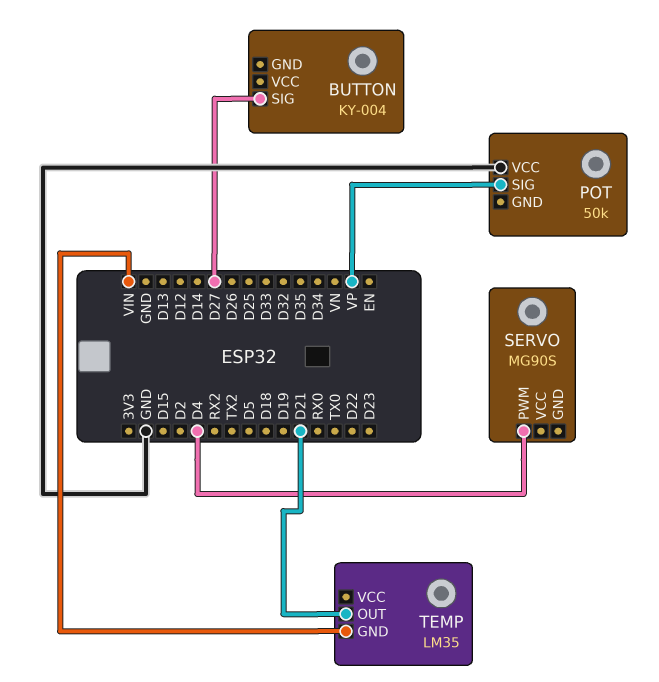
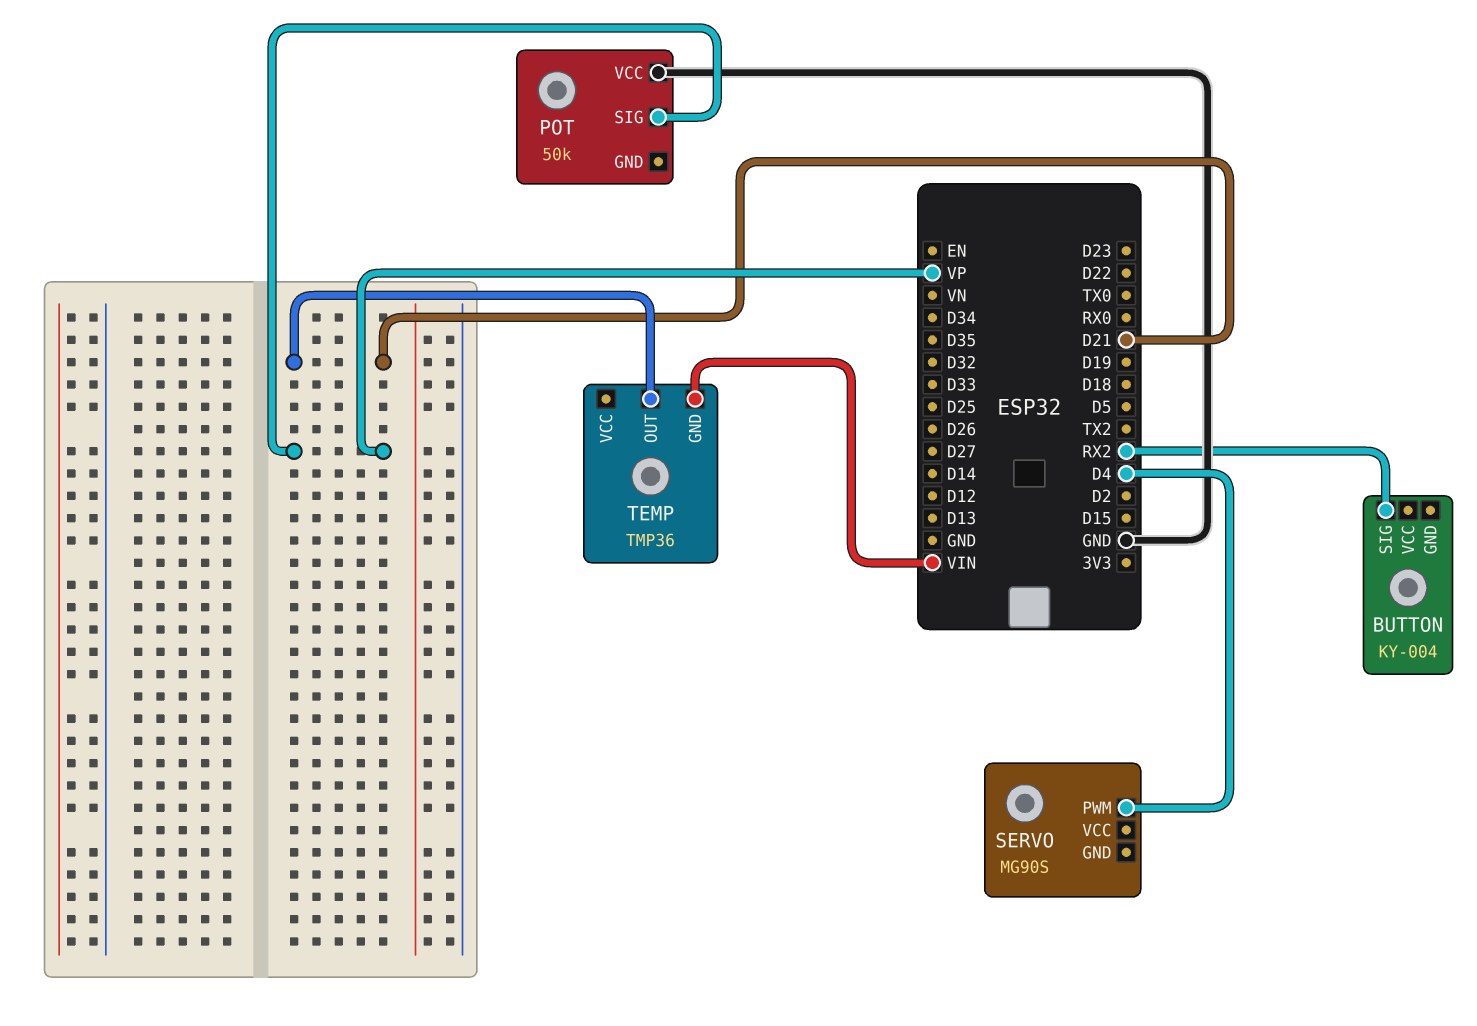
BUTTON pin SIG: D27 -> RX2
TEMP: LM35 -> TMP36

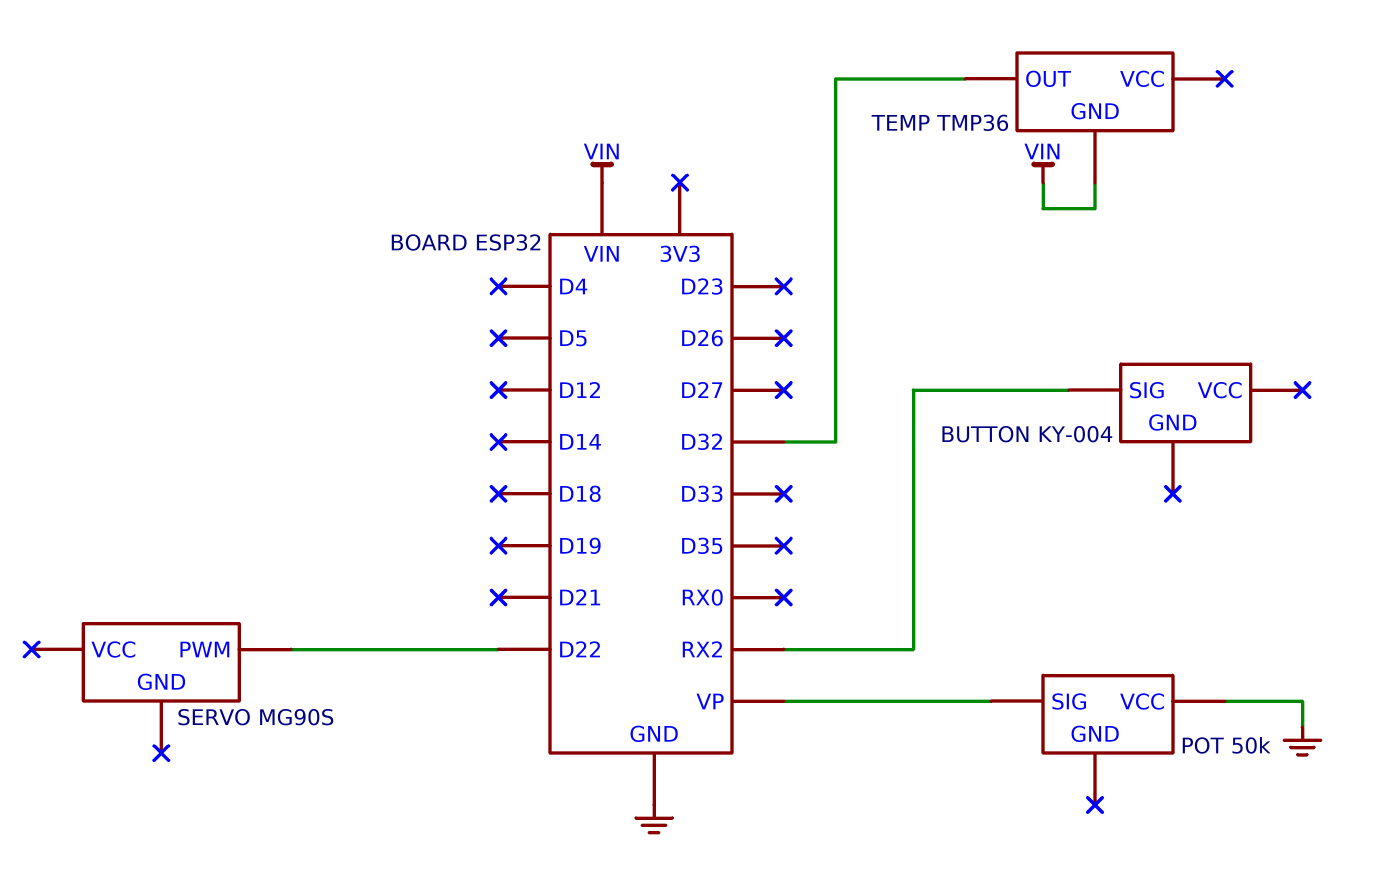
SERVO pin PWM: D4 -> D22
TEMP pin OUT: D21 -> D32

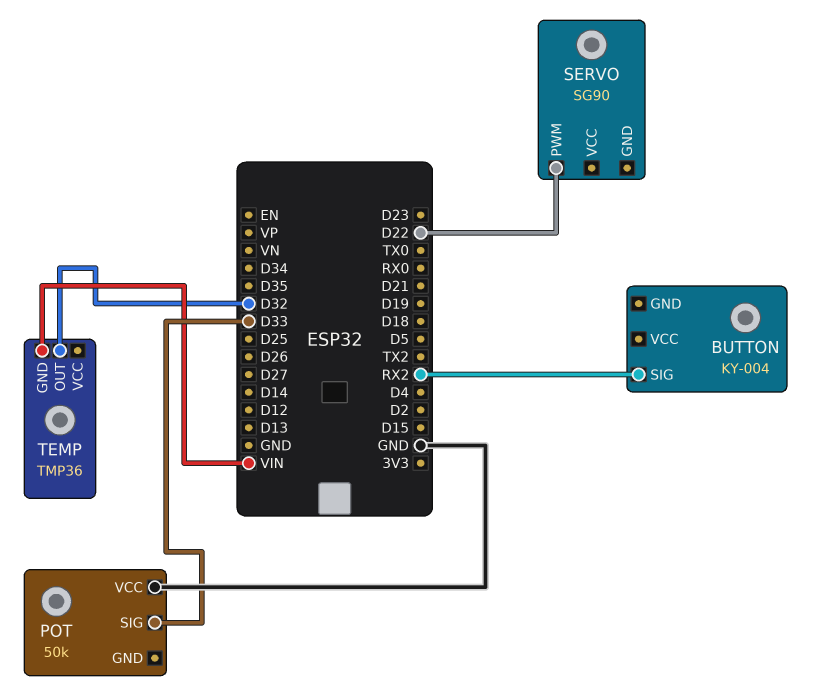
POT pin SIG: VP -> D33
SERVO: MG90S -> SG90

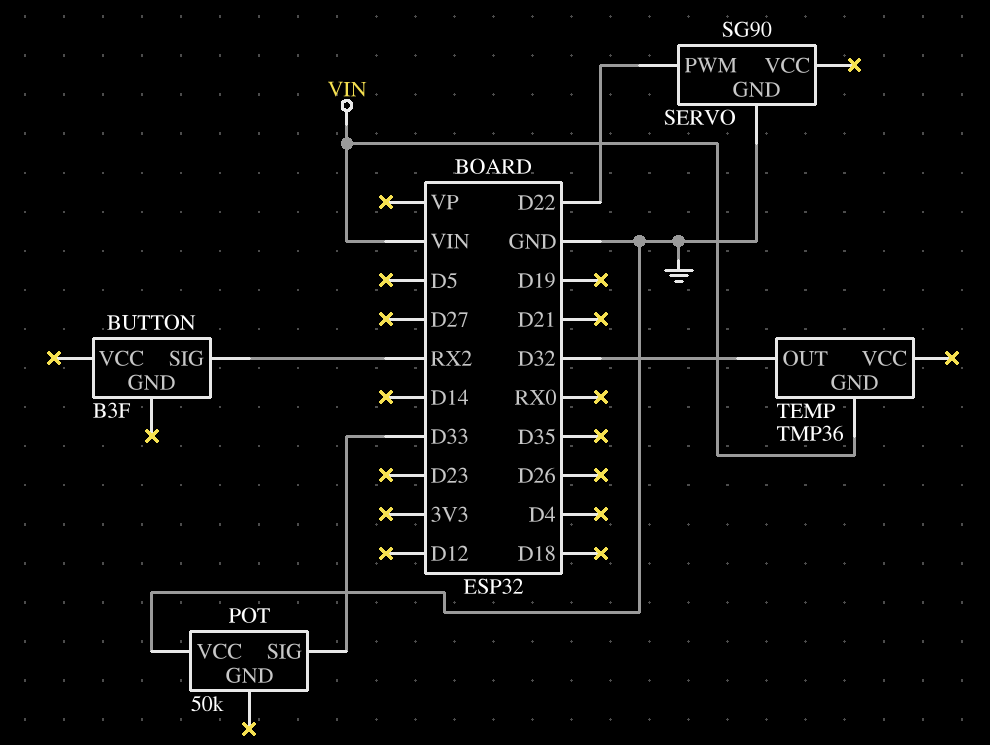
BUTTON: KY-004 -> B3F
SERVO pin GND: none -> GND

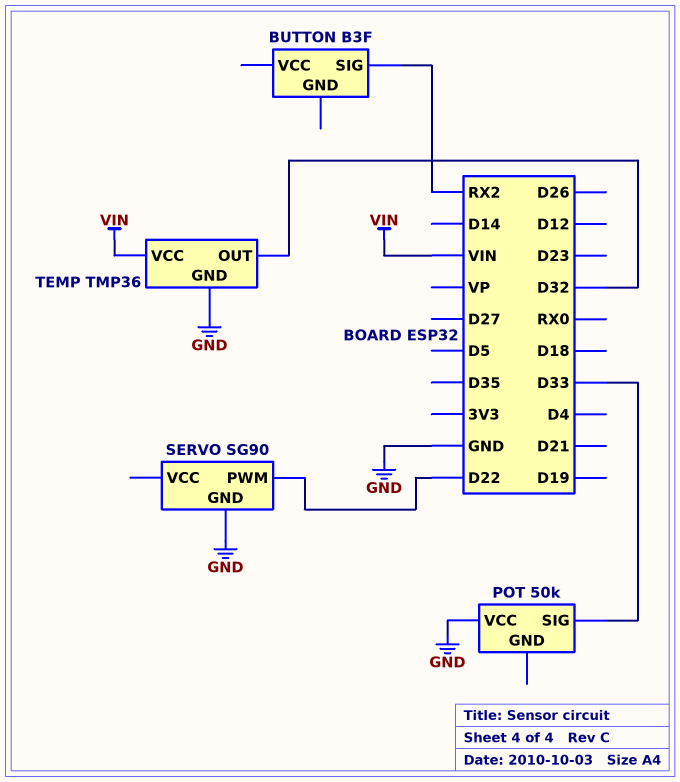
TEMP pin GND: VIN -> GND
TEMP pin VCC: none -> VIN

